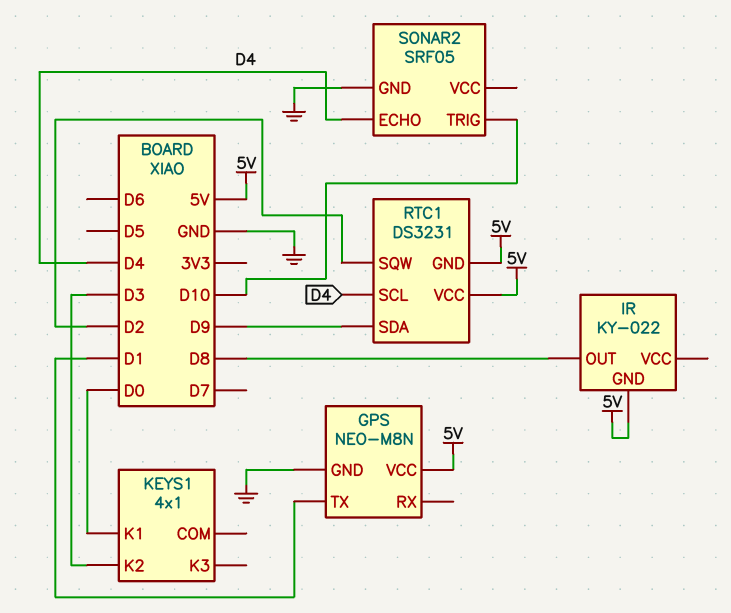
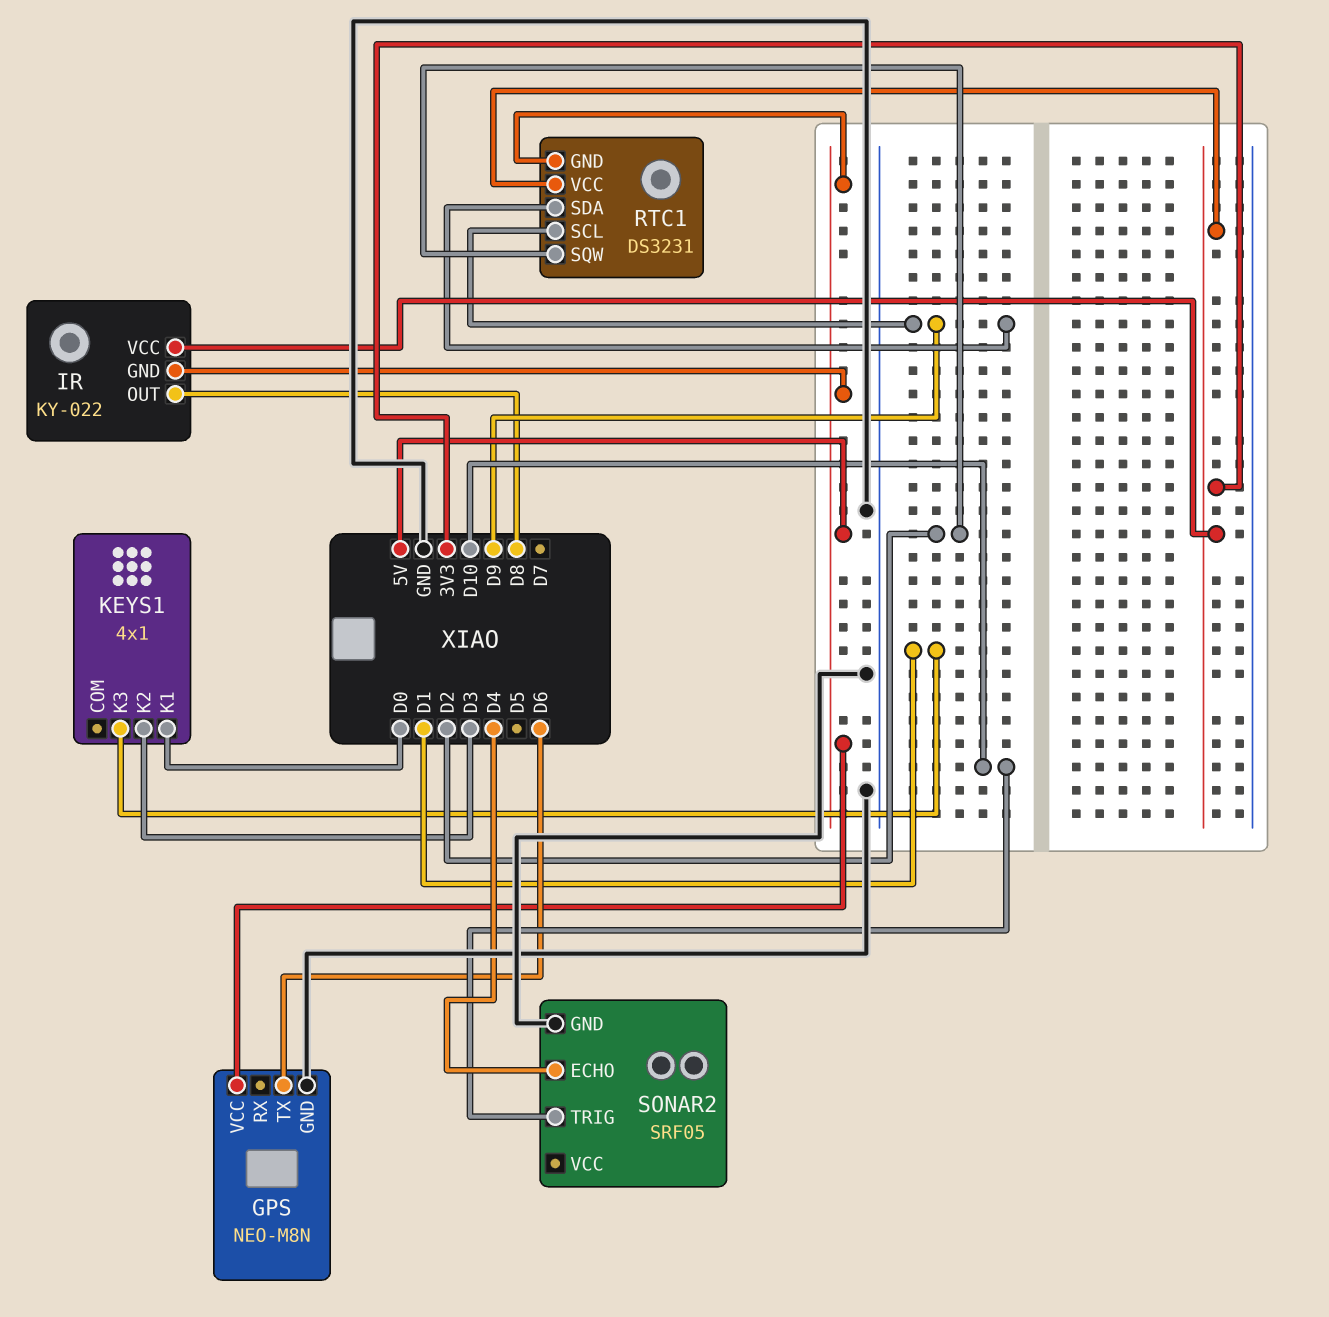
GPS pin TX: D1 -> D6
IR pin VCC: none -> 3V3
KEYS1 pin K3: none -> D1
RTC1 pin SCL: D4 -> D9
RTC1 pin VCC: 5V -> 3V3

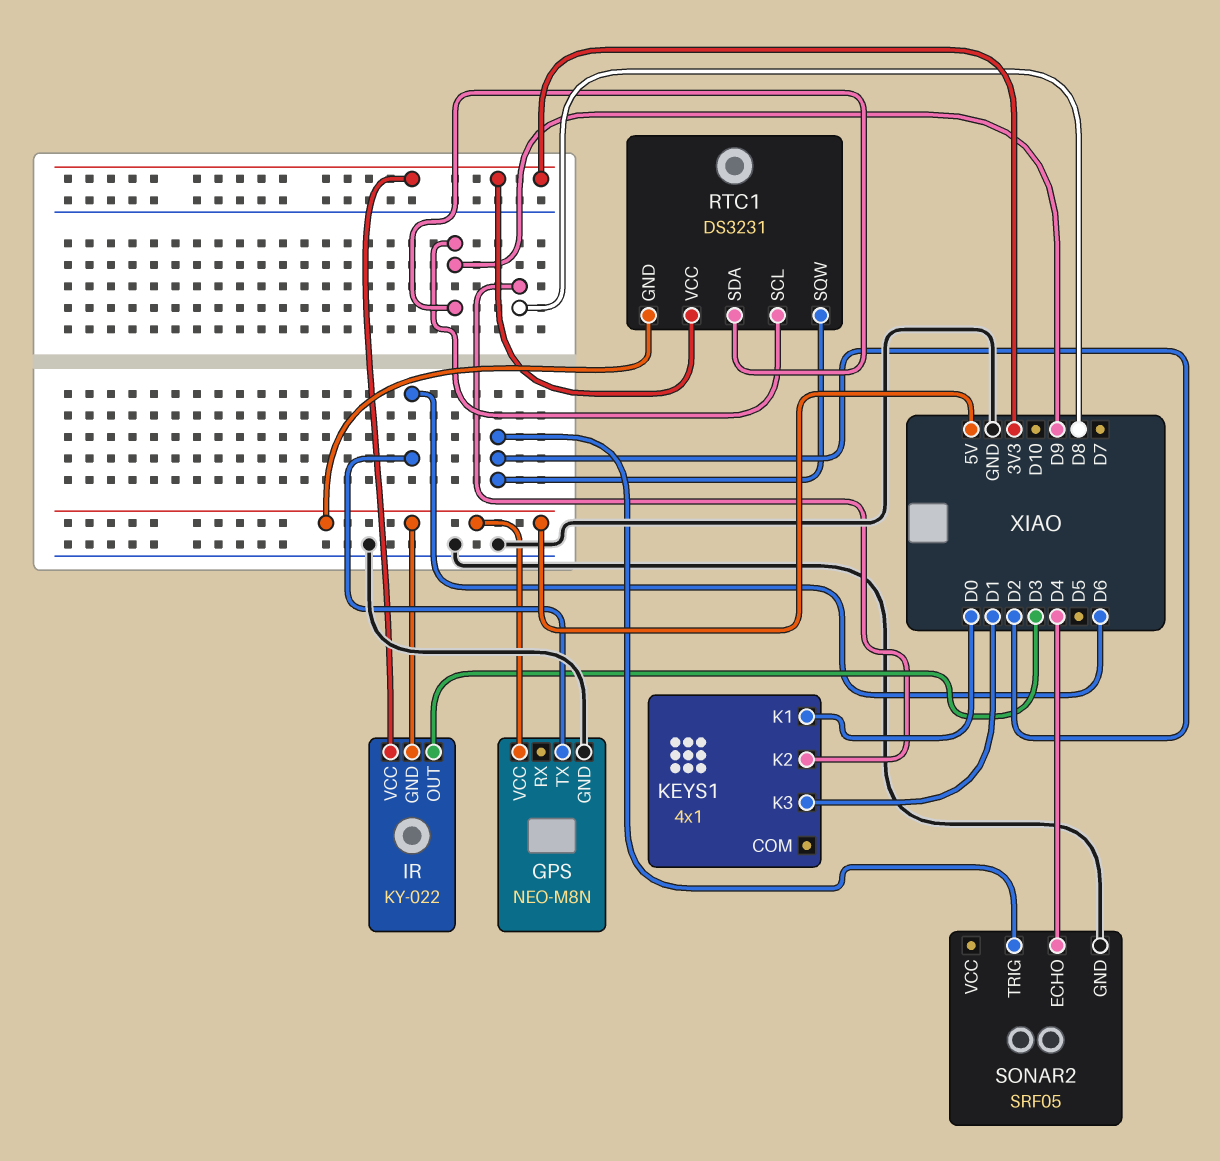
IR pin OUT: D8 -> D3
KEYS1 pin K2: D3 -> D8
SONAR2 pin TRIG: D10 -> D2

